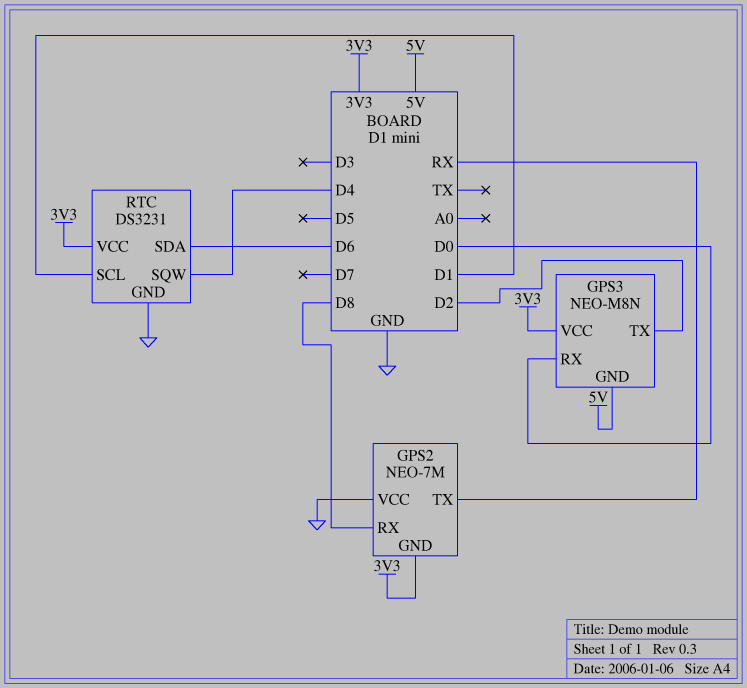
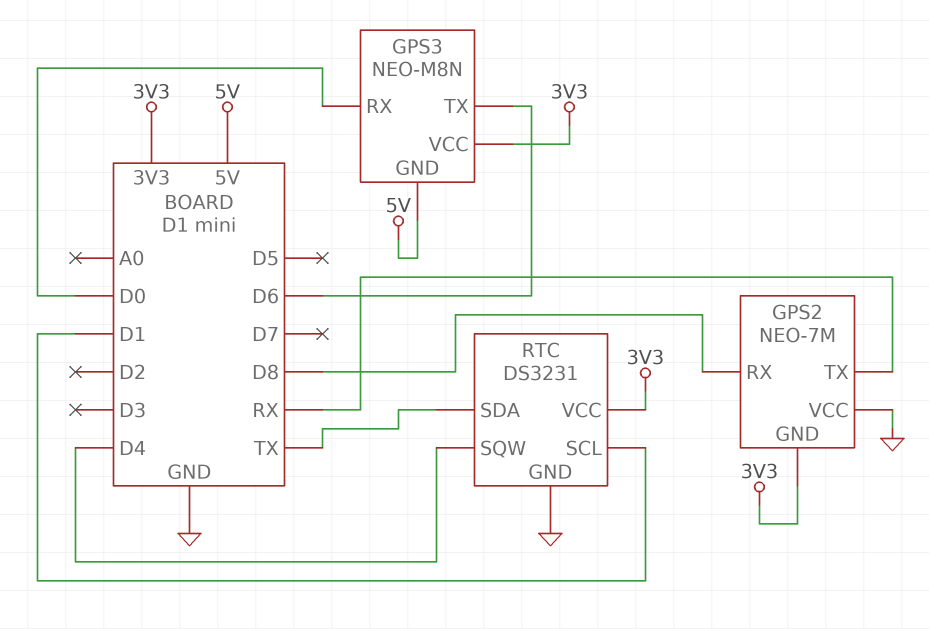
GPS3 pin TX: D2 -> D6
RTC pin SDA: D6 -> TX

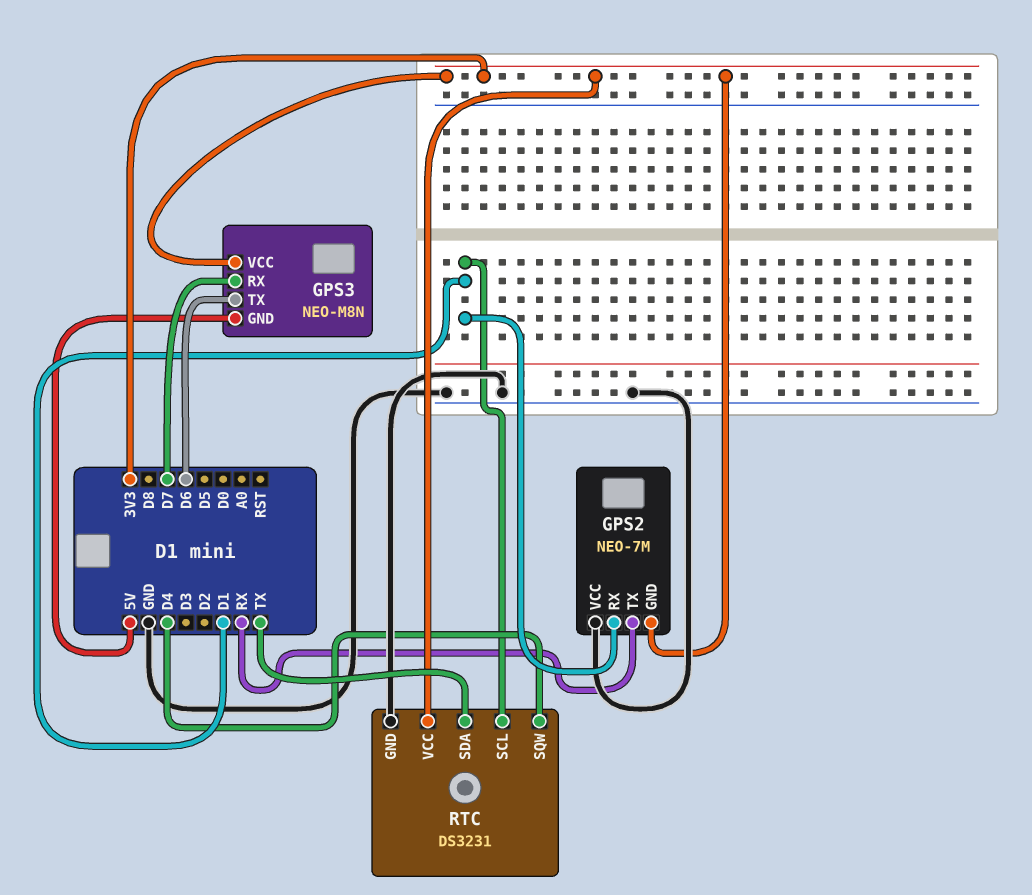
GPS2 pin RX: D8 -> D1
GPS3 pin RX: D0 -> D7

